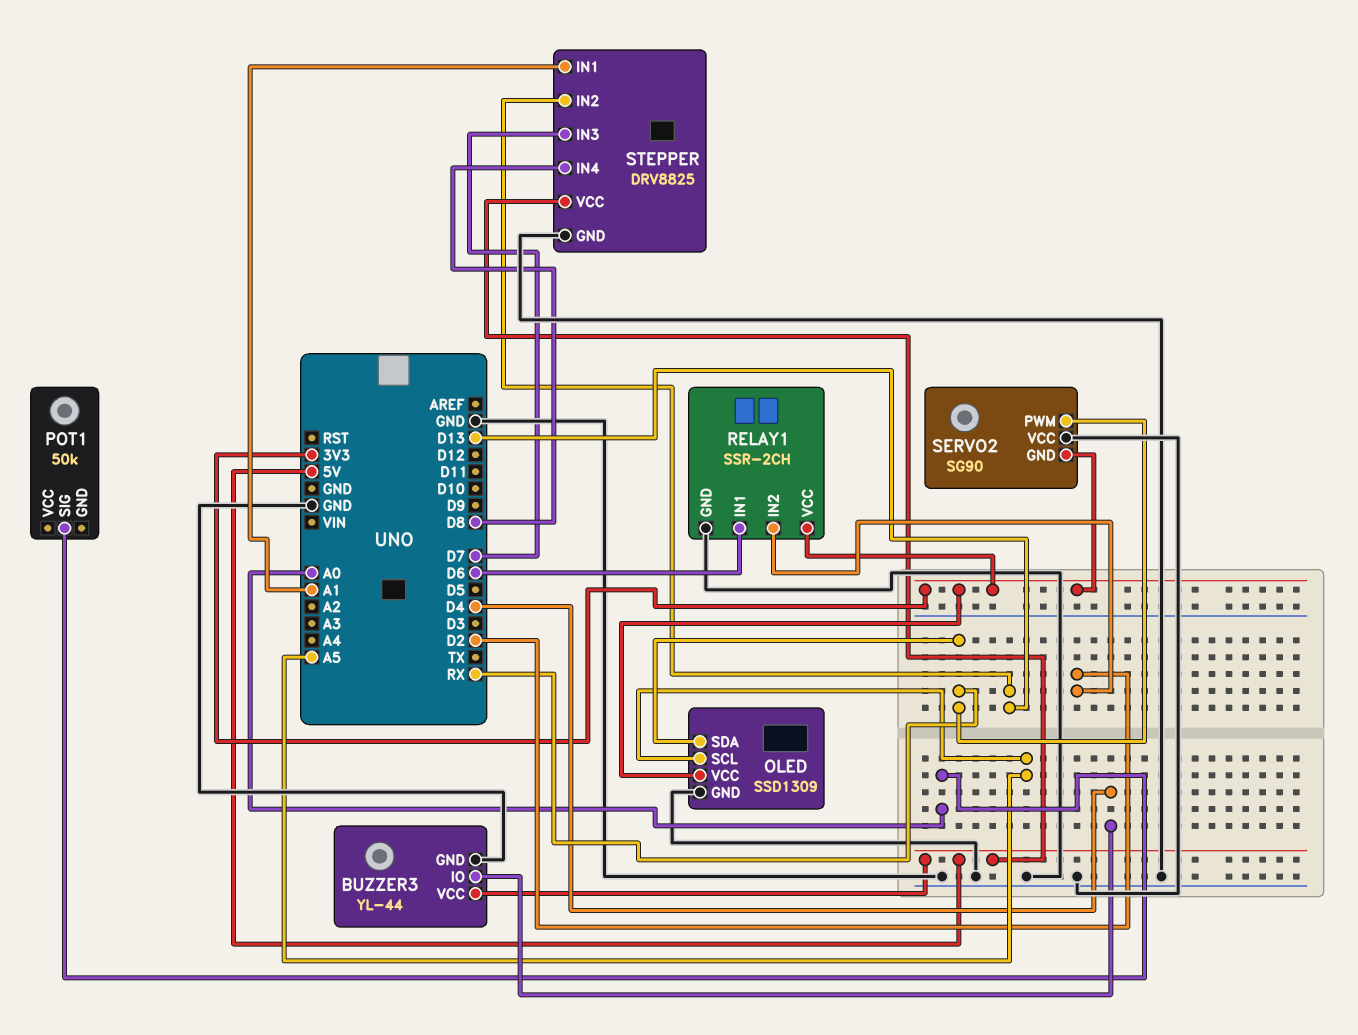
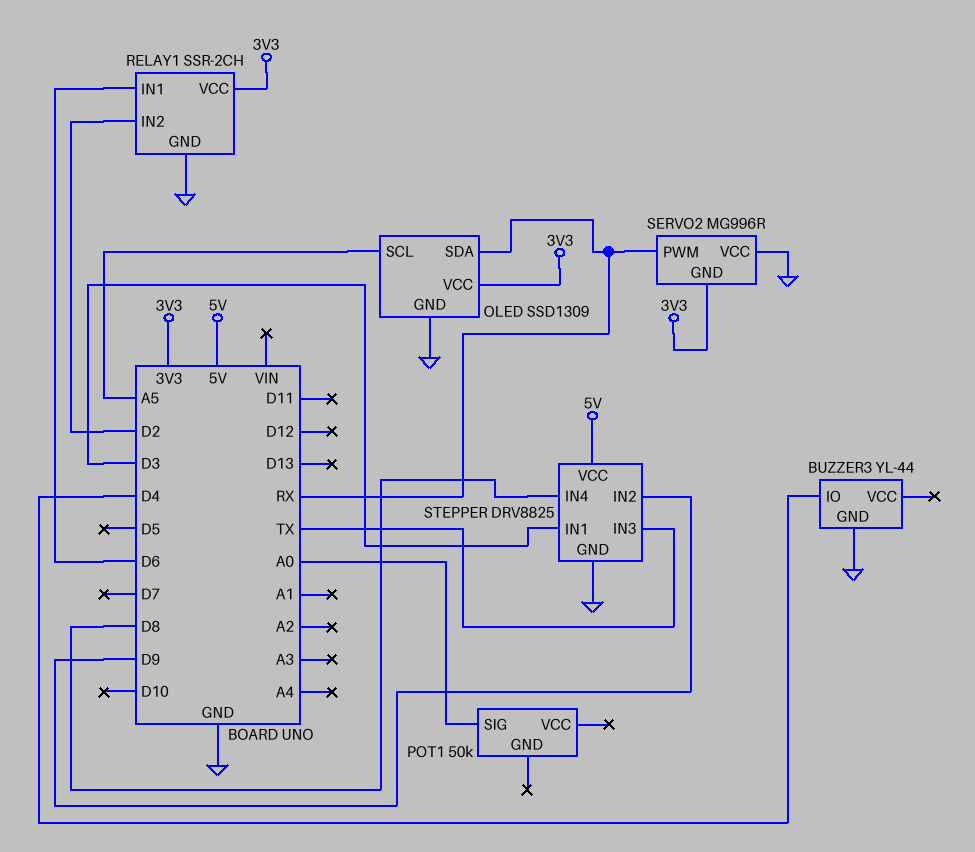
BUZZER3 pin VCC: 5V -> none
SERVO2: SG90 -> MG996R
STEPPER pin IN1: A1 -> D3
STEPPER pin IN2: D13 -> D9
STEPPER pin IN3: D7 -> TX

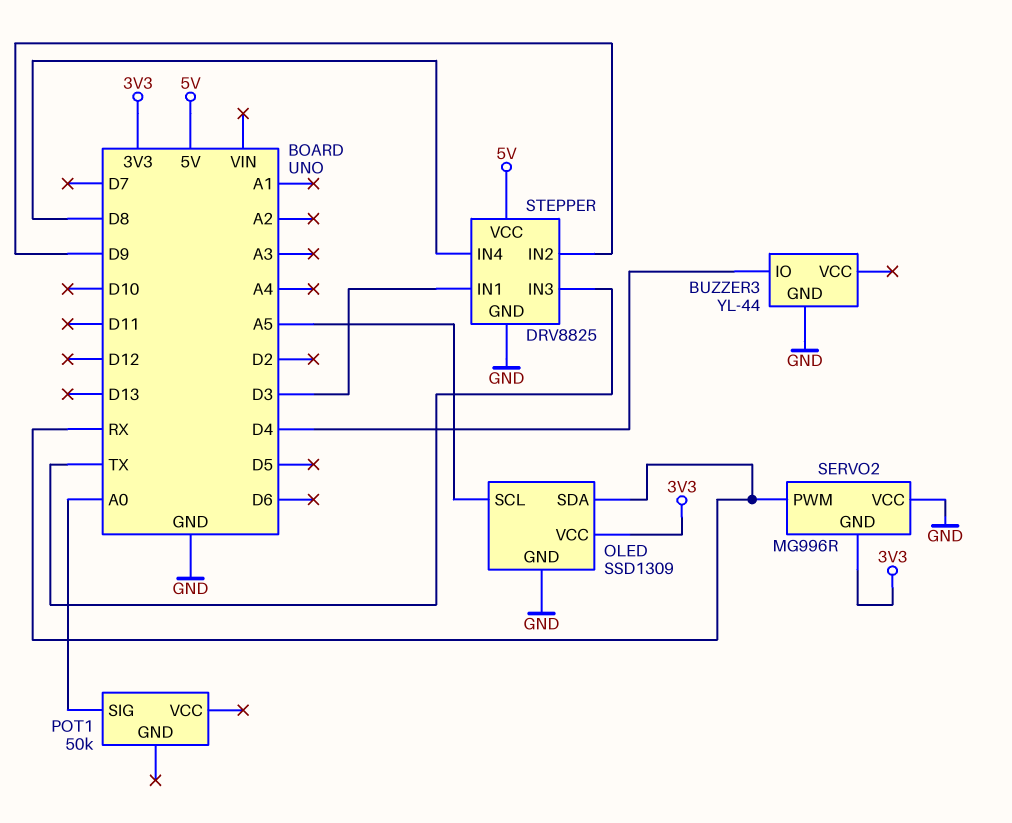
RELAY1: SSR-2CH -> none
RELAY1 pin GND: GND -> none
RELAY1 pin IN1: D6 -> none
RELAY1 pin IN2: D2 -> none
RELAY1 pin VCC: 3V3 -> none

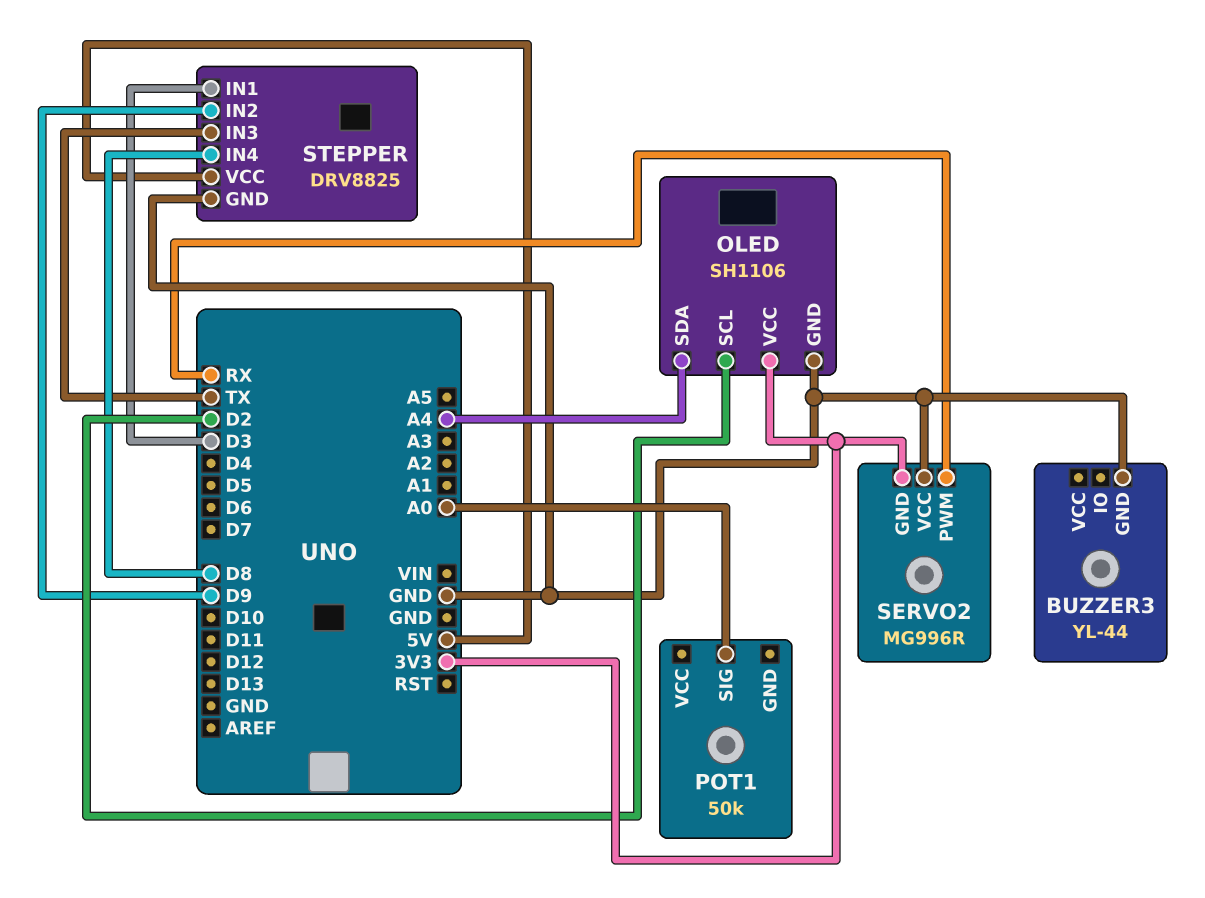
BUZZER3 pin IO: D4 -> none
OLED: SSD1309 -> SH1106
OLED pin SCL: A5 -> D2
OLED pin SDA: RX -> A4

